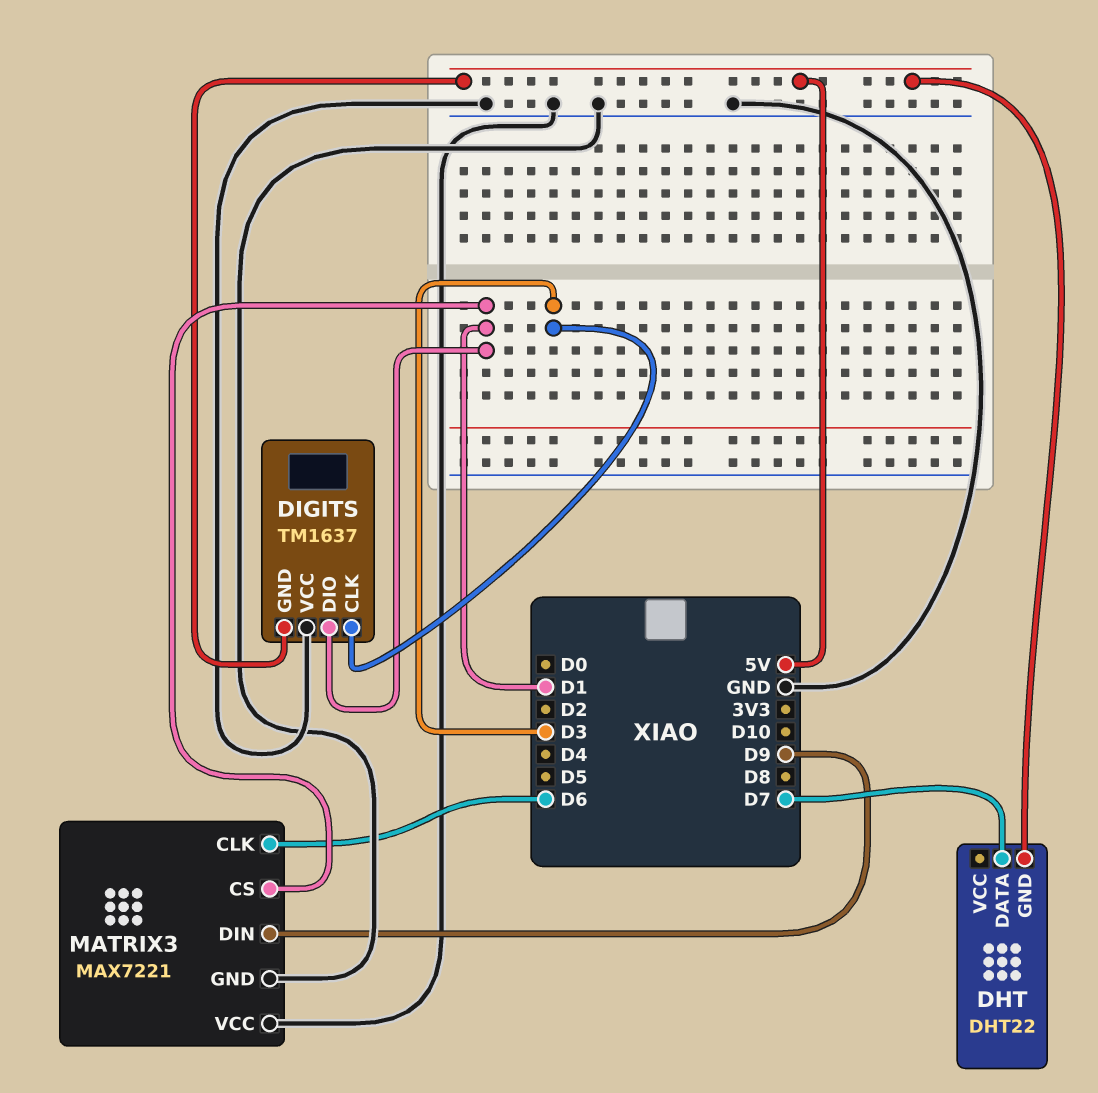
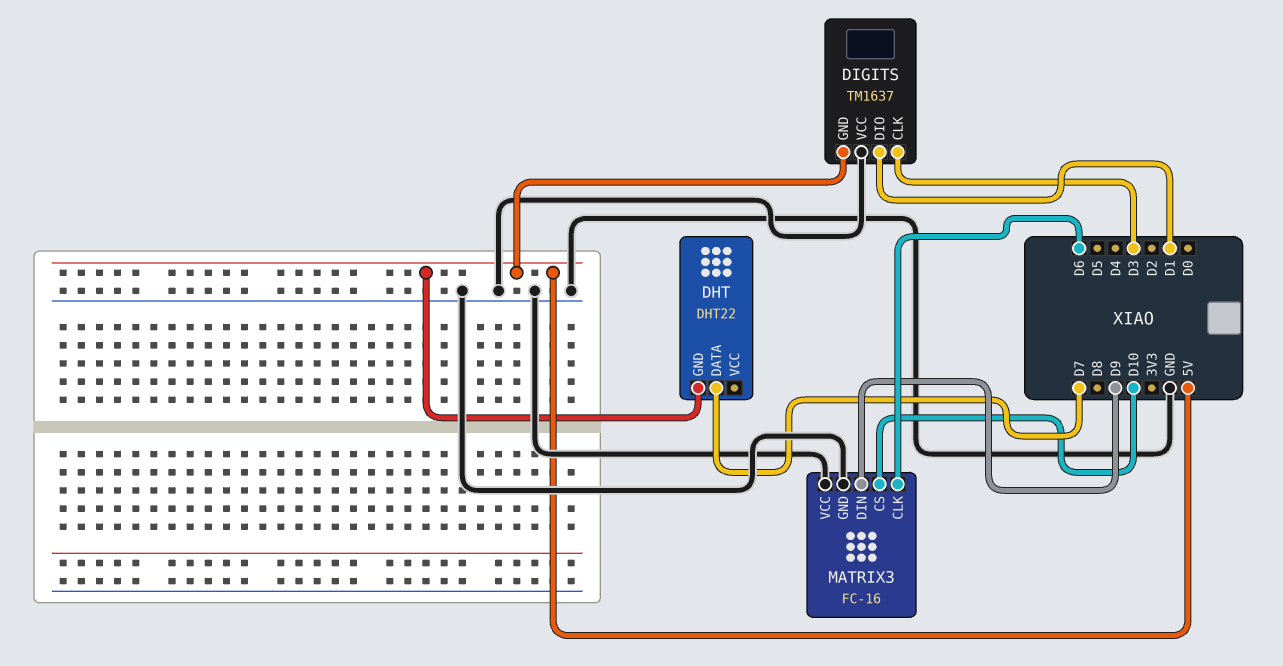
MATRIX3: MAX7221 -> FC-16
MATRIX3 pin CS: D1 -> D10

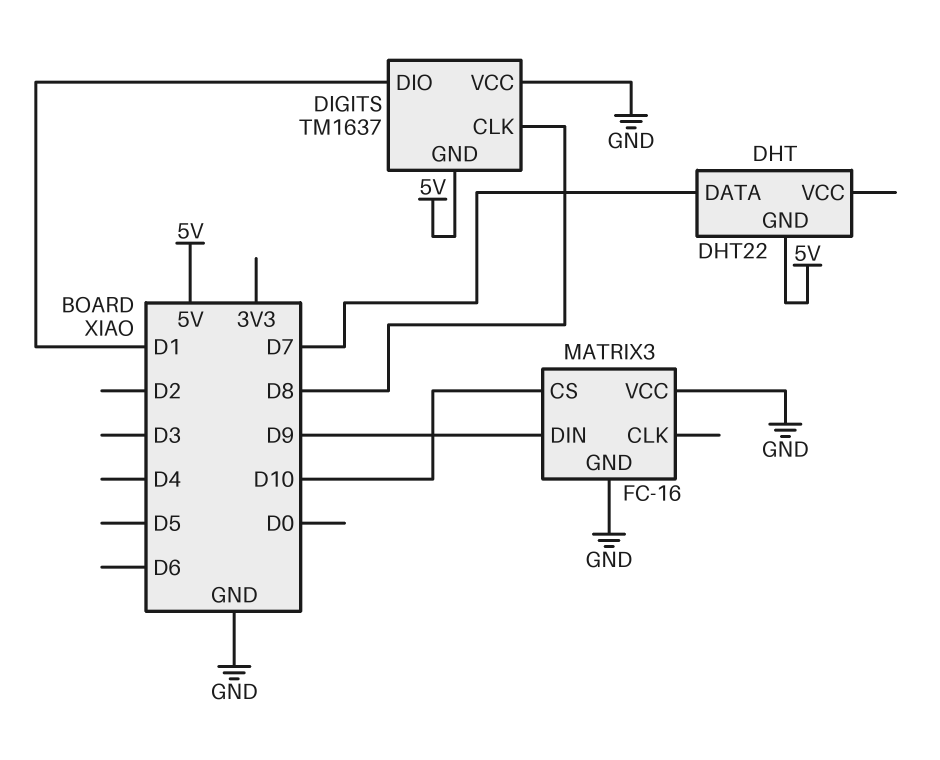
DIGITS pin CLK: D3 -> D8
MATRIX3 pin CLK: D6 -> none

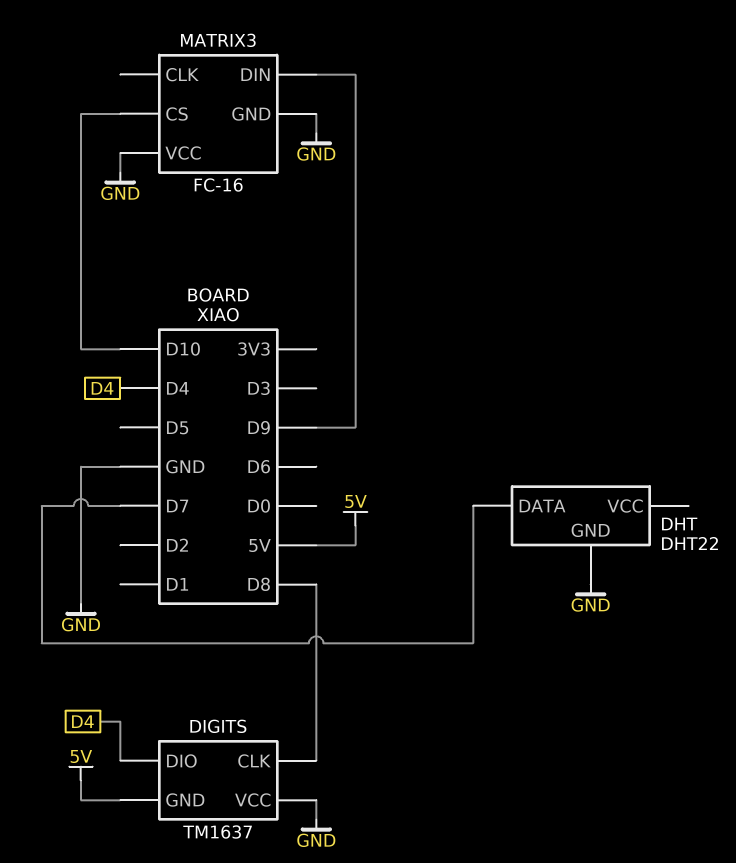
DHT pin GND: 5V -> GND
DIGITS pin DIO: D1 -> D4

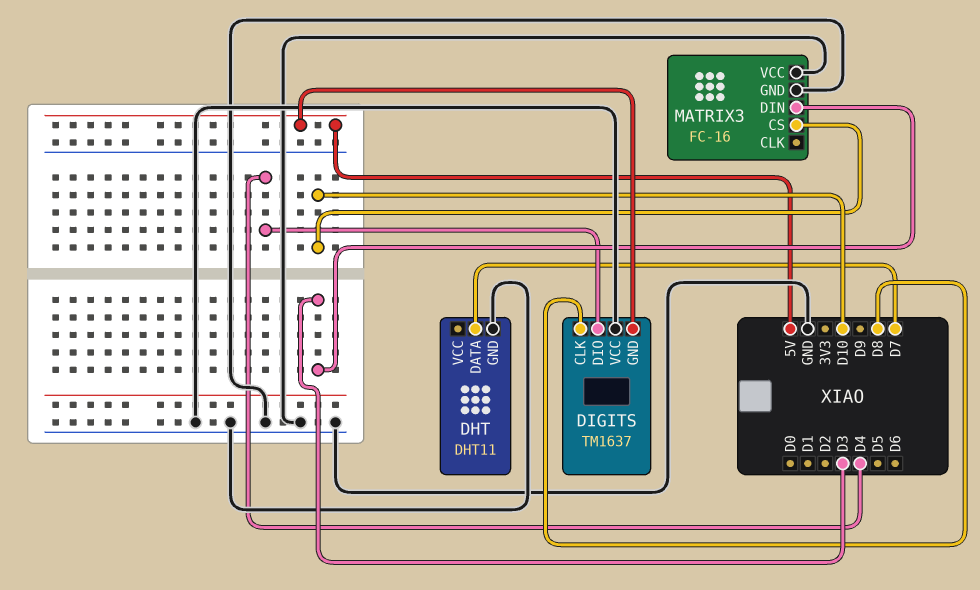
DHT: DHT22 -> DHT11
MATRIX3 pin DIN: D9 -> D3

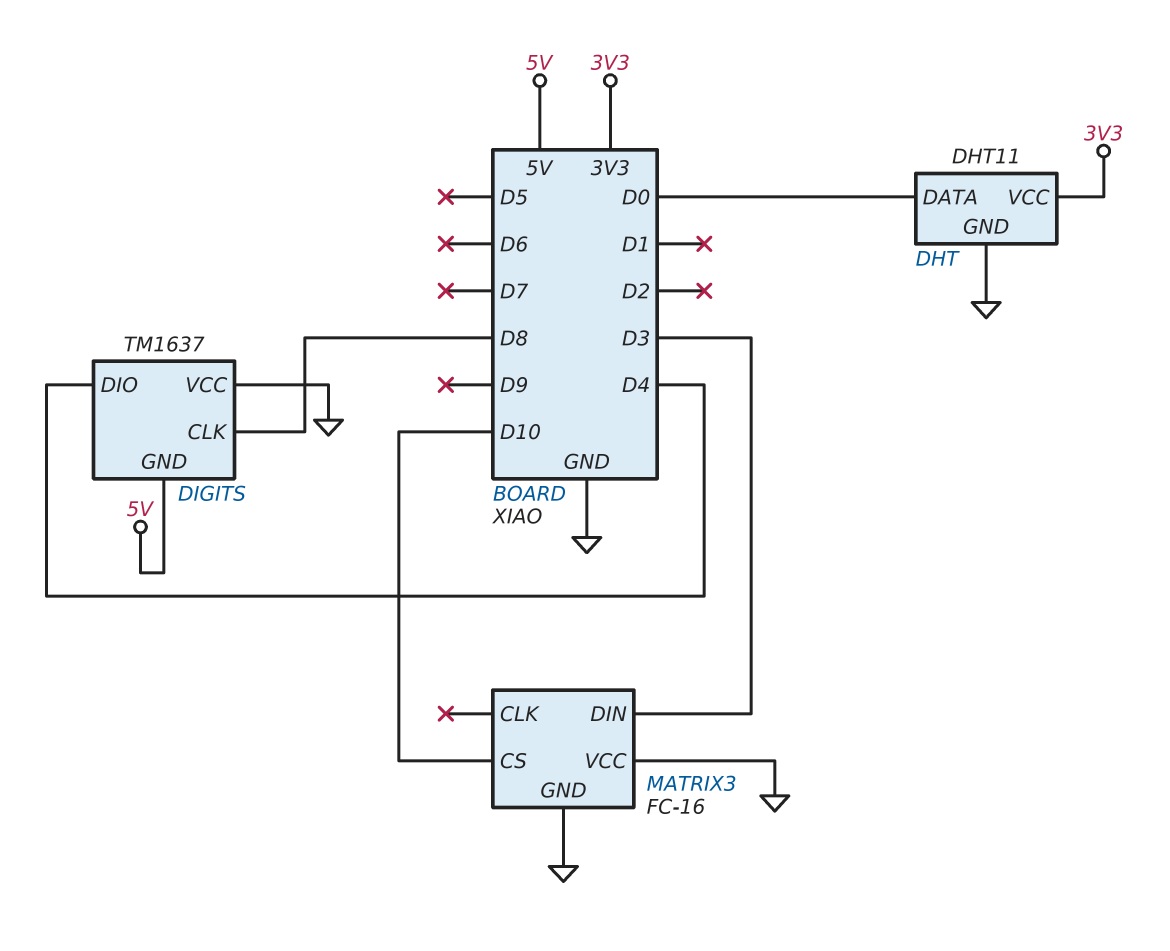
DHT pin DATA: D7 -> D0
DHT pin VCC: none -> 3V3

